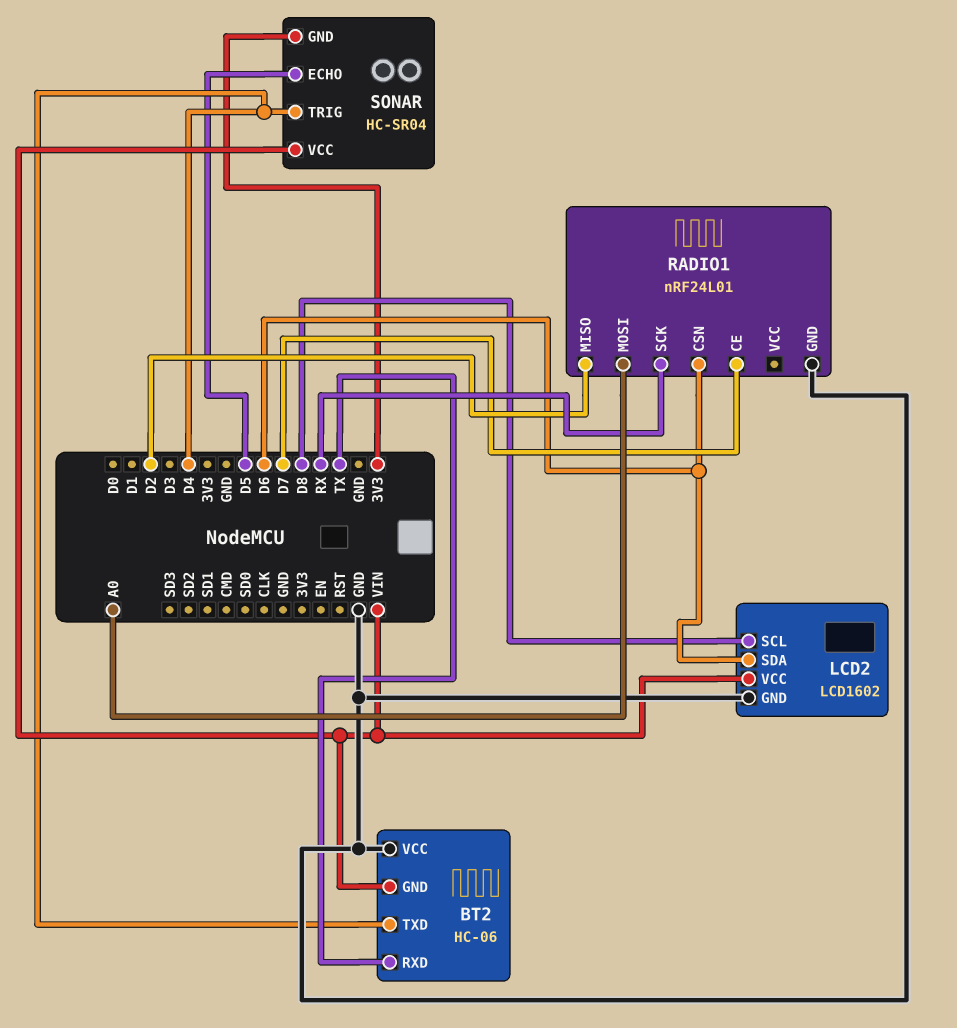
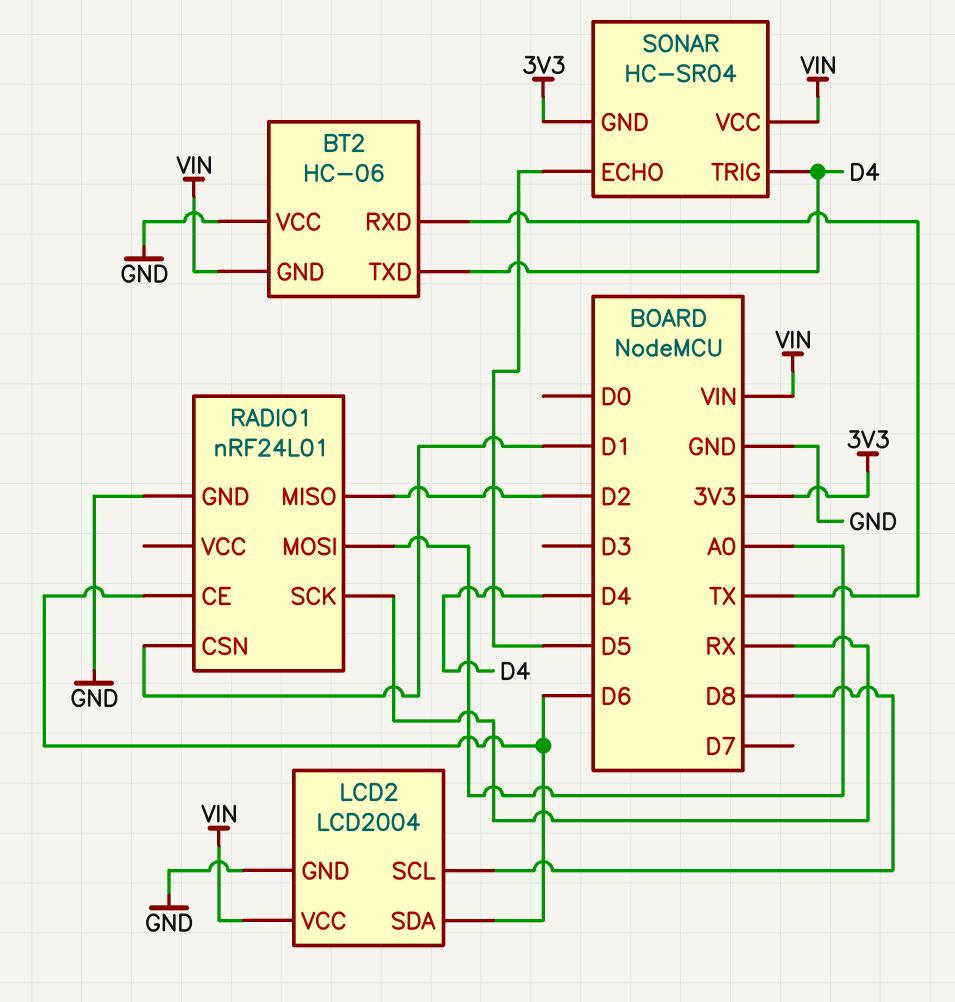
LCD2: LCD1602 -> LCD2004
RADIO1 pin CE: D7 -> D6
RADIO1 pin CSN: D6 -> D1

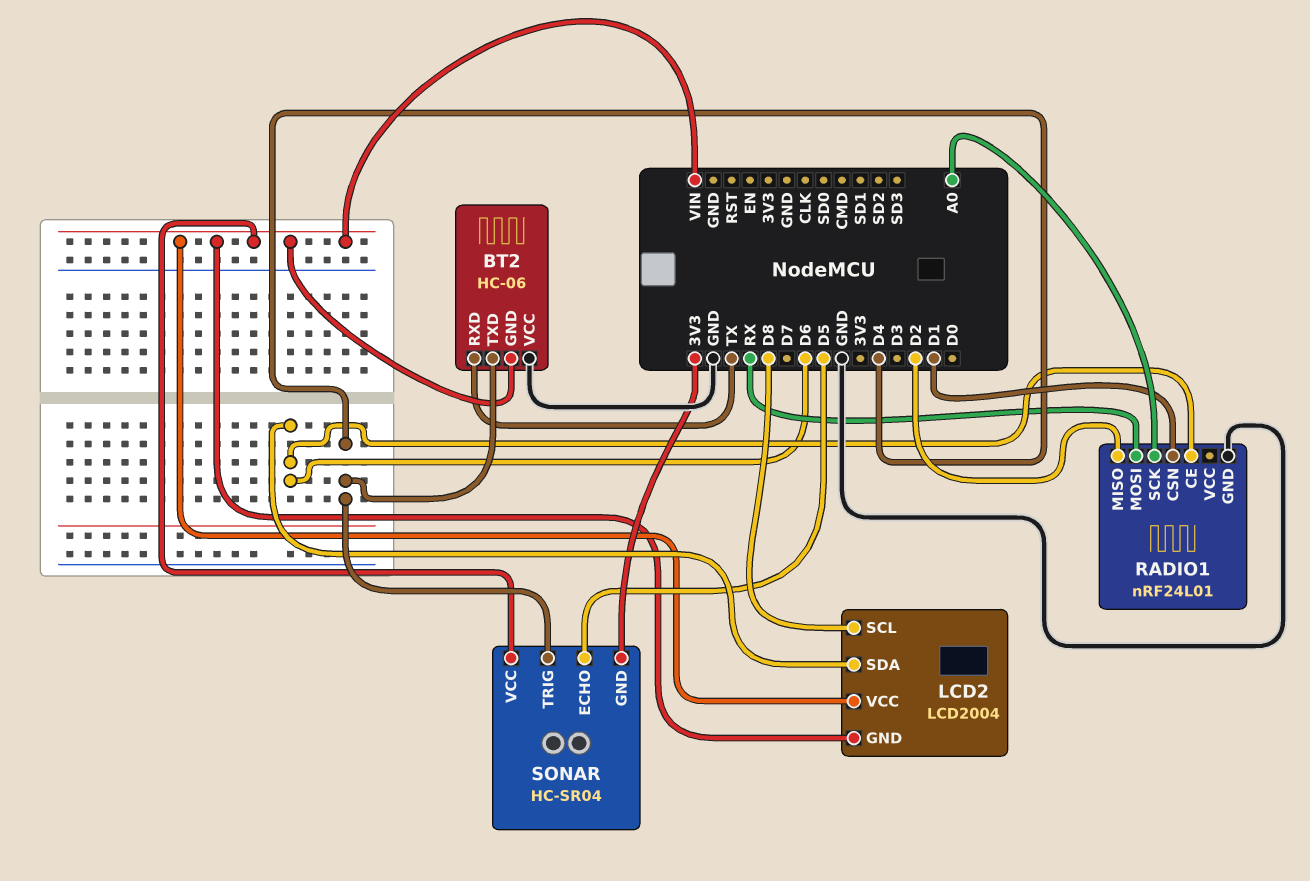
LCD2 pin GND: GND -> VIN
RADIO1 pin MOSI: A0 -> RX
RADIO1 pin SCK: RX -> A0

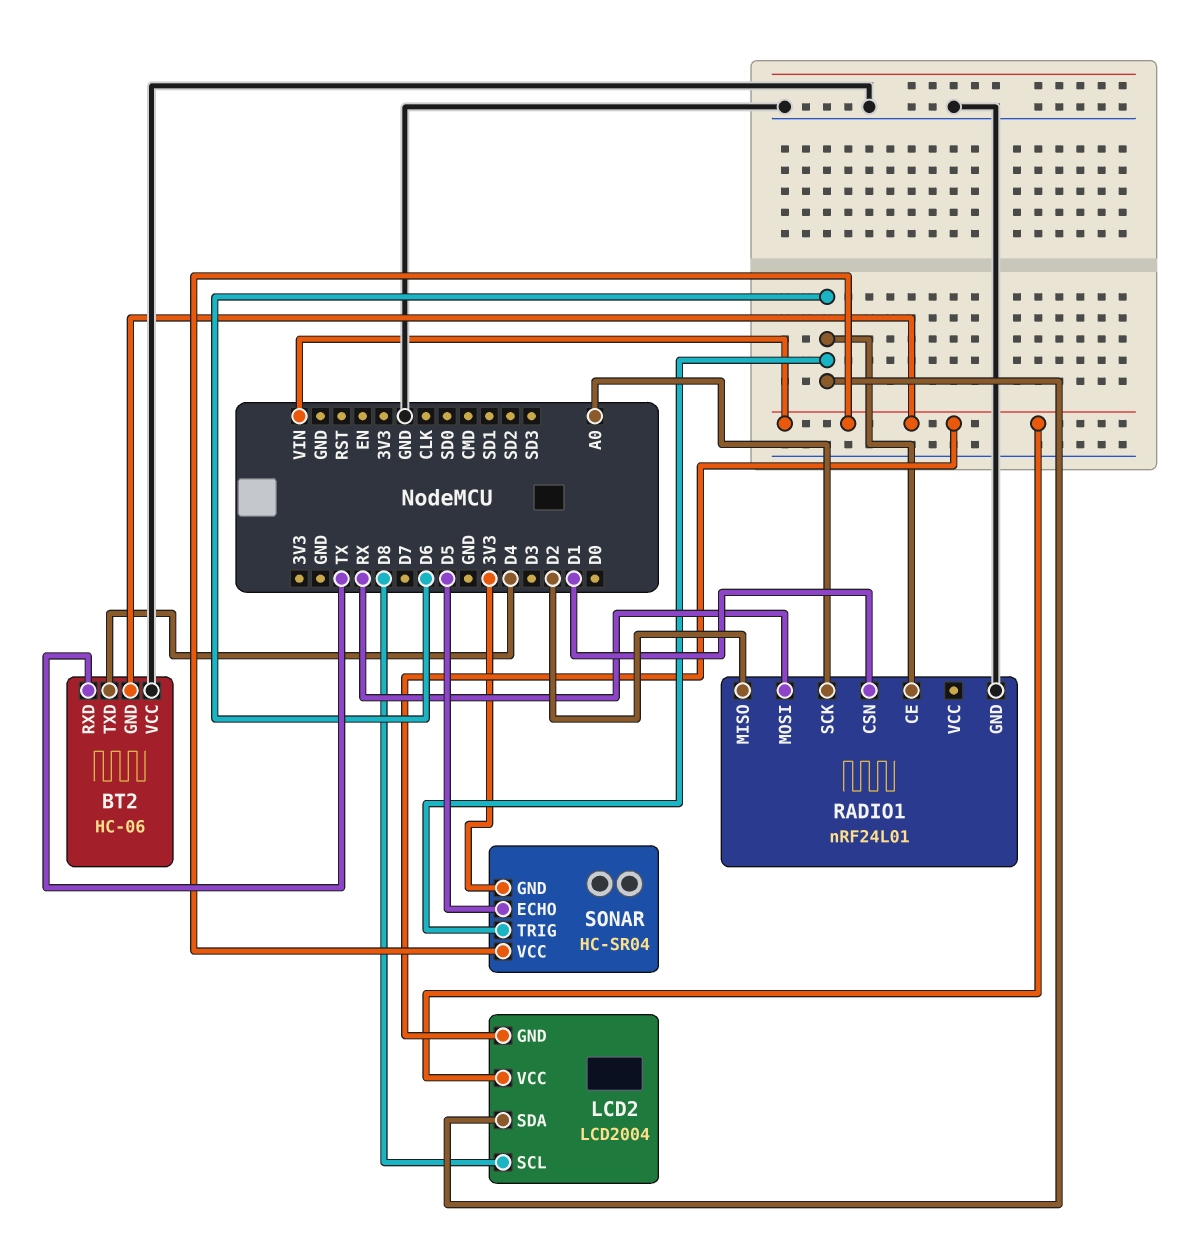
SONAR pin TRIG: D4 -> D6

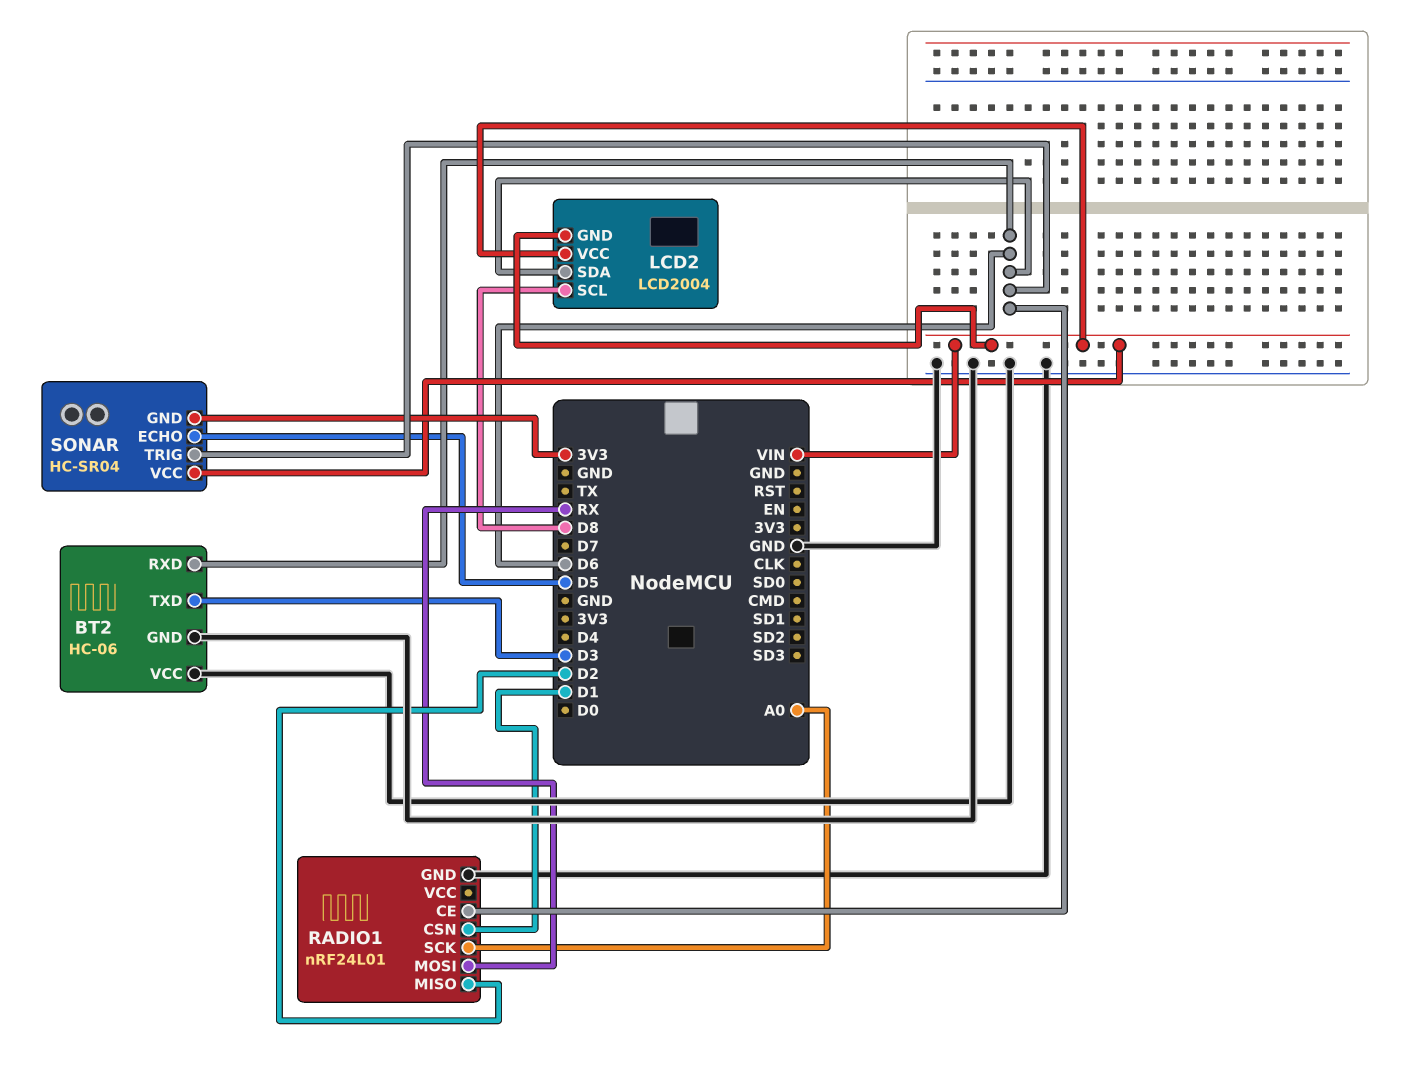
BT2 pin GND: VIN -> GND
BT2 pin RXD: TX -> D6
BT2 pin TXD: D4 -> D3

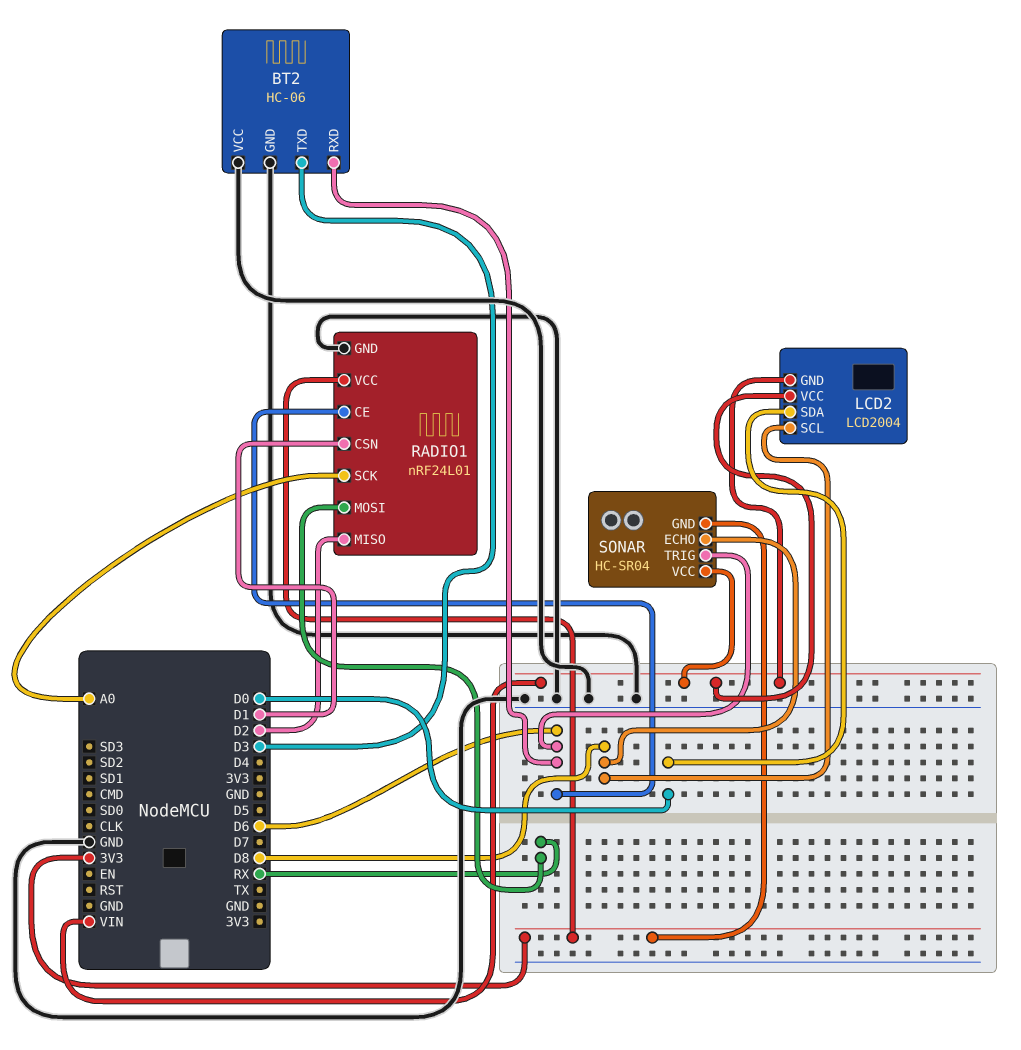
LCD2 pin SDA: D6 -> D0
RADIO1 pin VCC: none -> 3V3
SONAR pin ECHO: D5 -> D8

